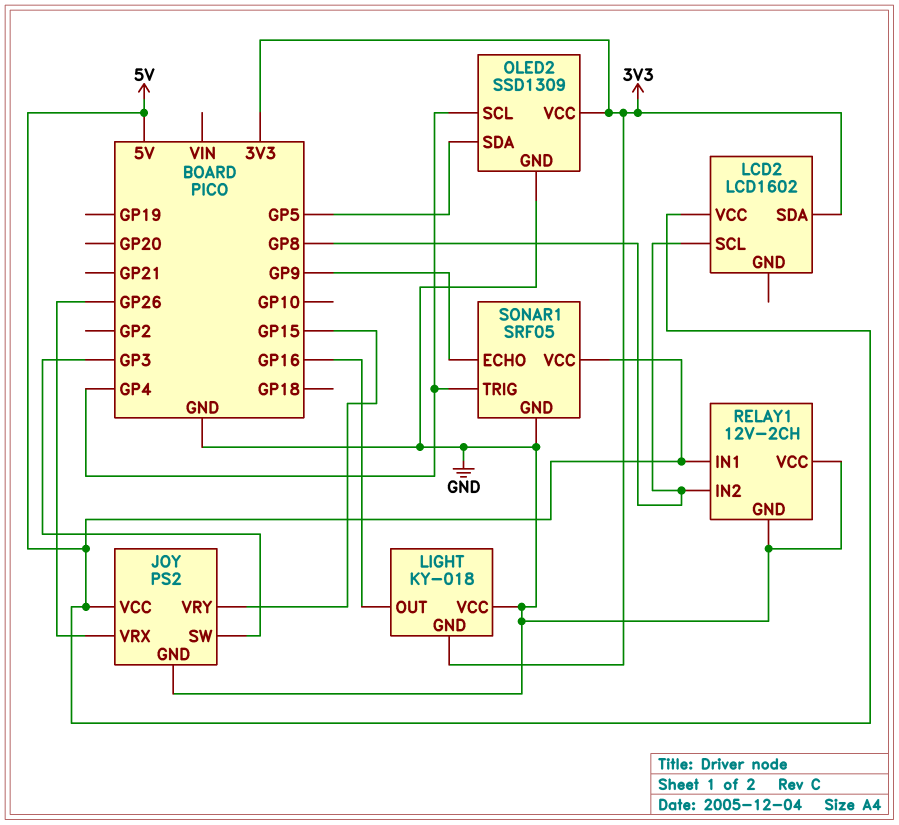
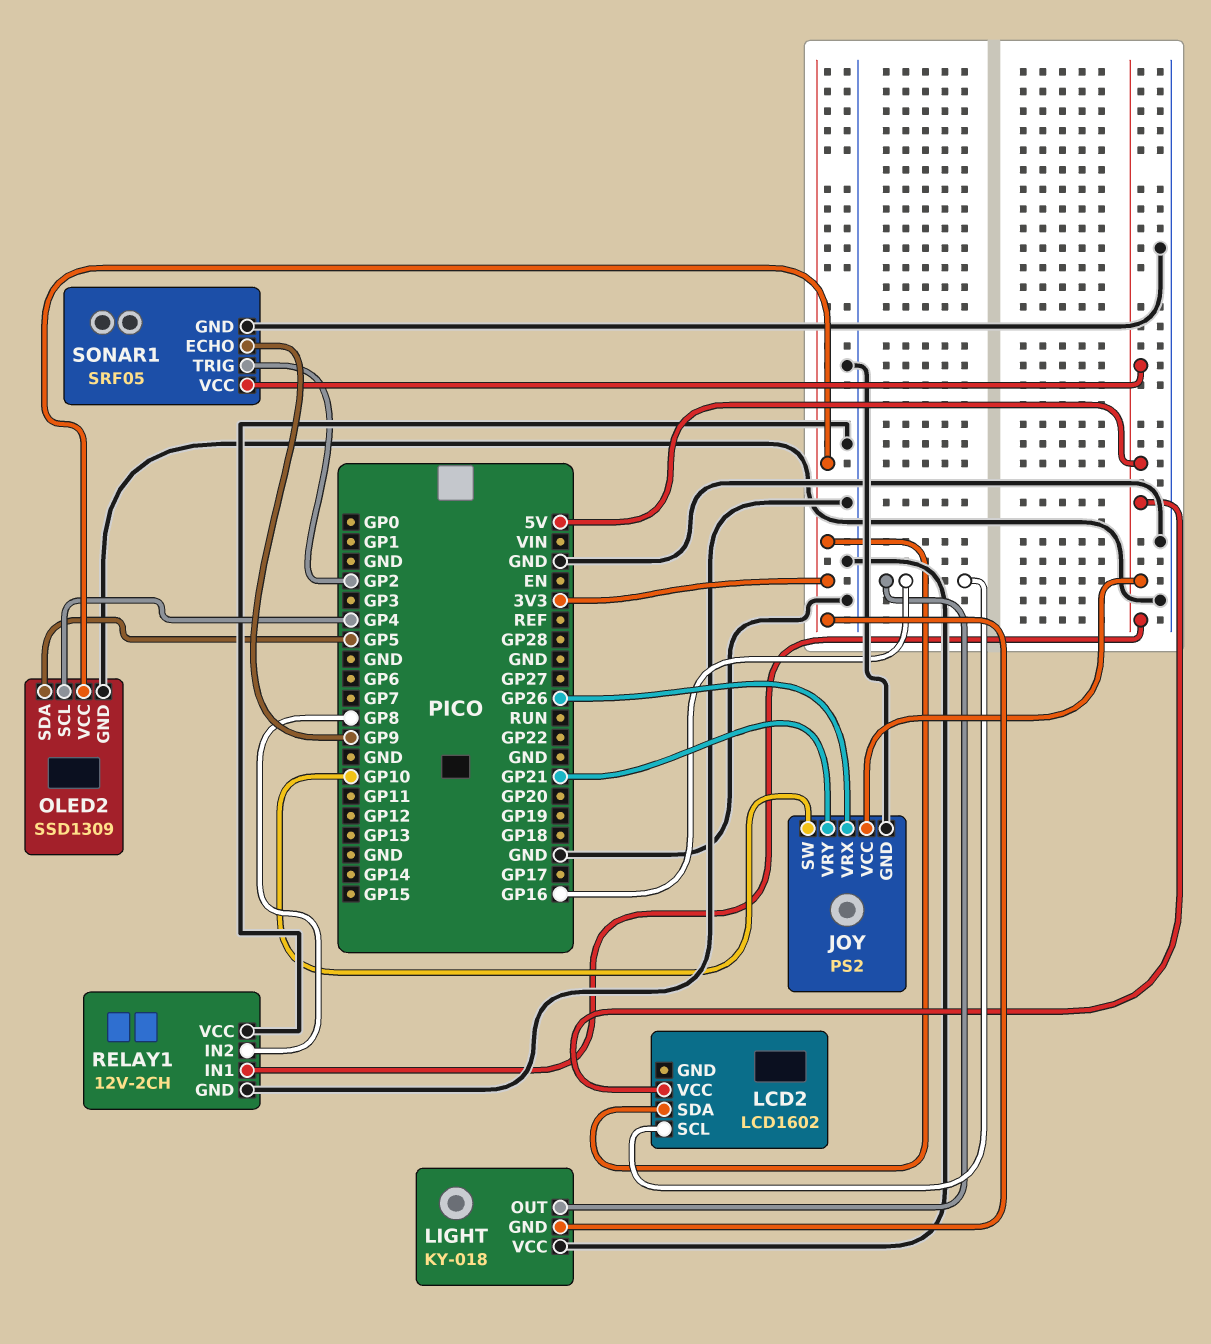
JOY pin SW: GP3 -> GP10
JOY pin VRY: GP15 -> GP21
LCD2 pin SCL: GP8 -> GP16
SONAR1 pin TRIG: GP4 -> GP2

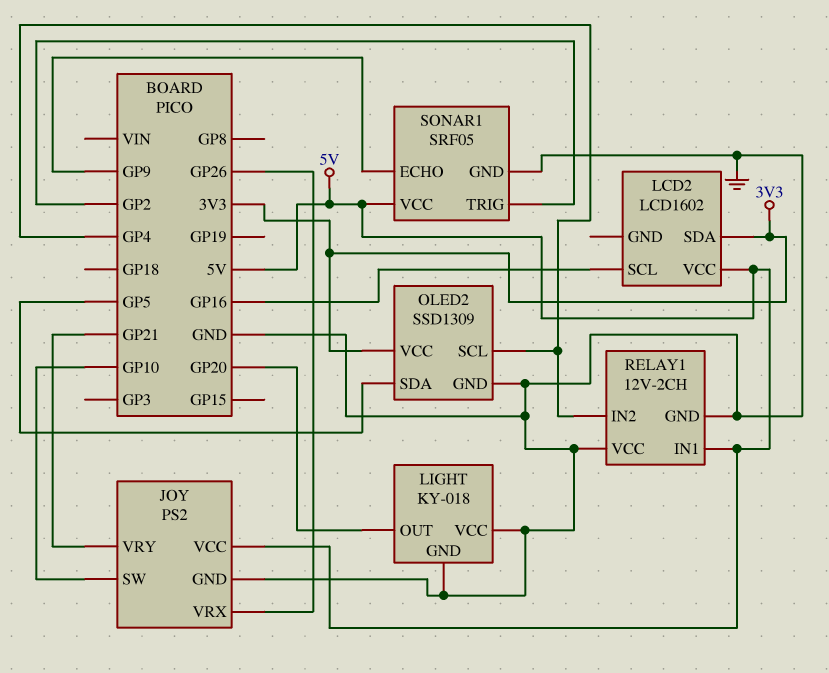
LIGHT pin GND: 3V3 -> GND
LIGHT pin OUT: GP16 -> GP20
RELAY1 pin IN2: GP8 -> GP4

